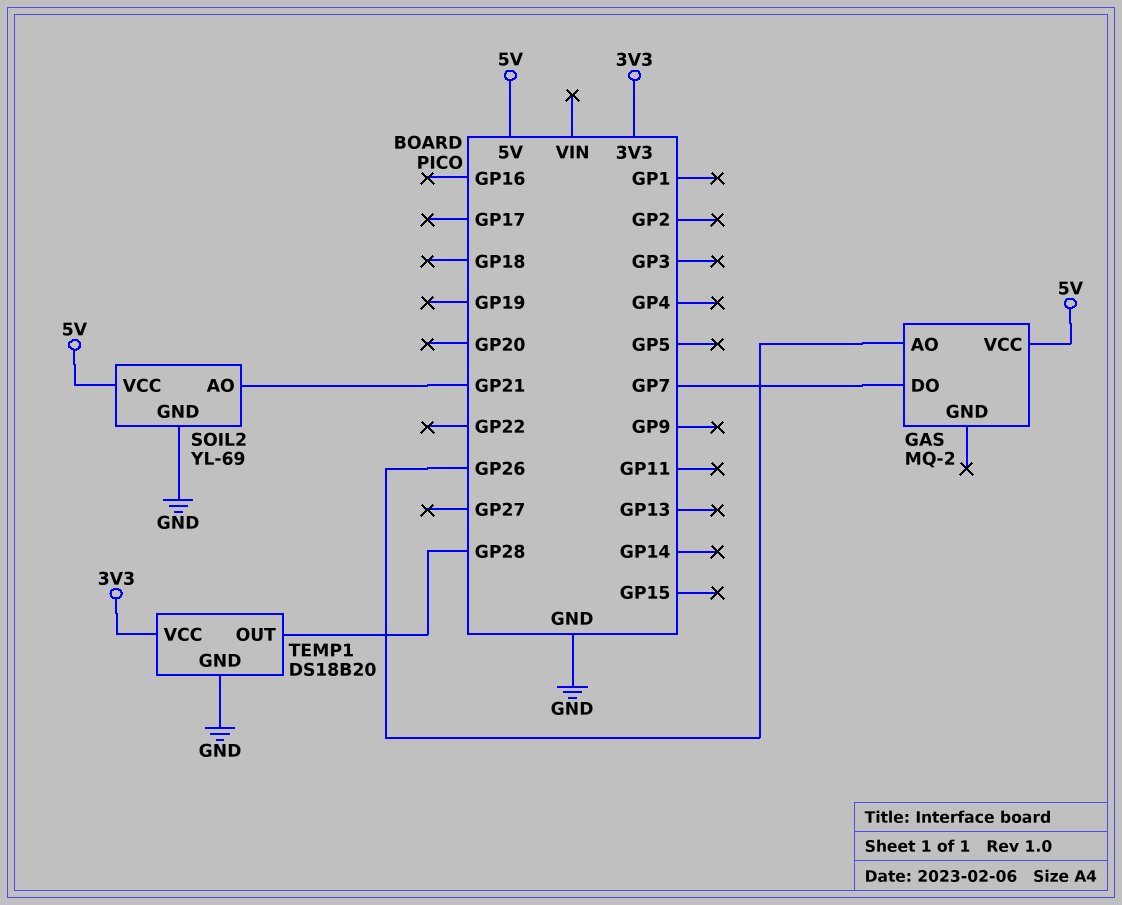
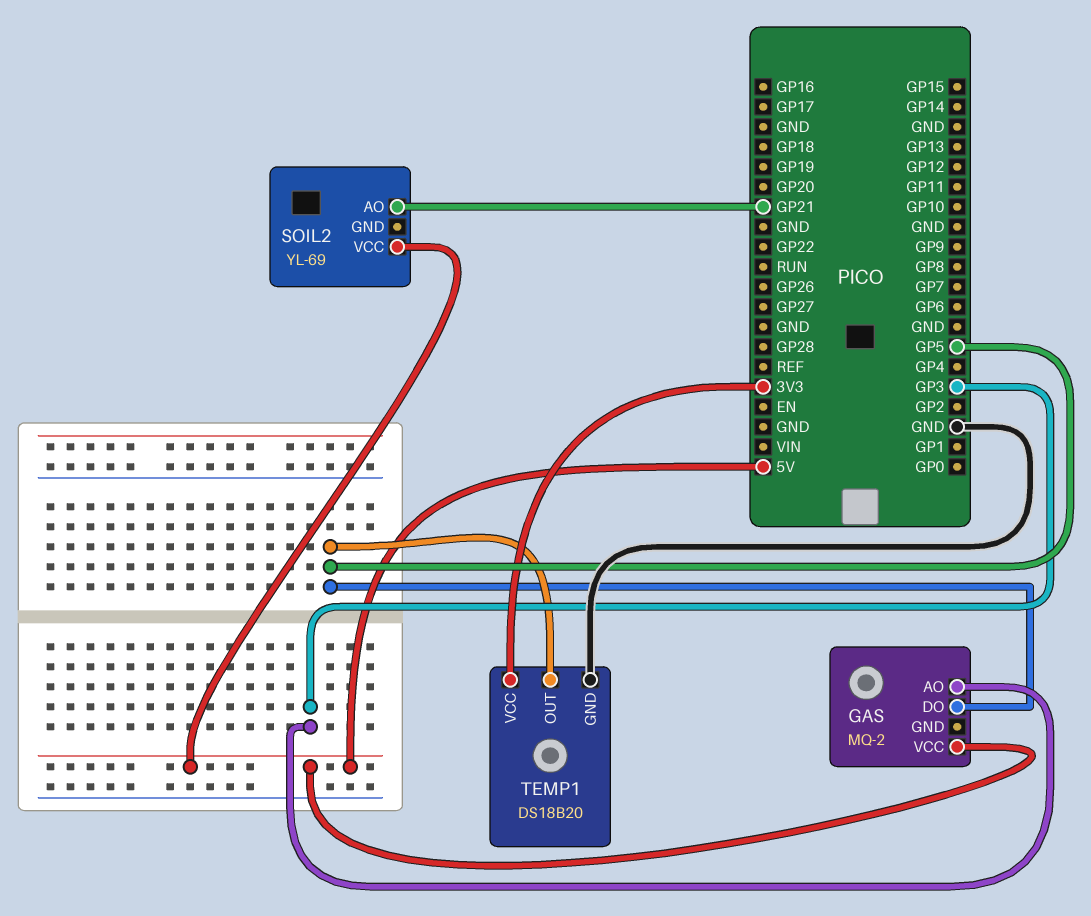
GAS pin AO: GP26 -> GP3
GAS pin DO: GP7 -> GP5
SOIL2 pin GND: GND -> none
TEMP1 pin OUT: GP28 -> GP5

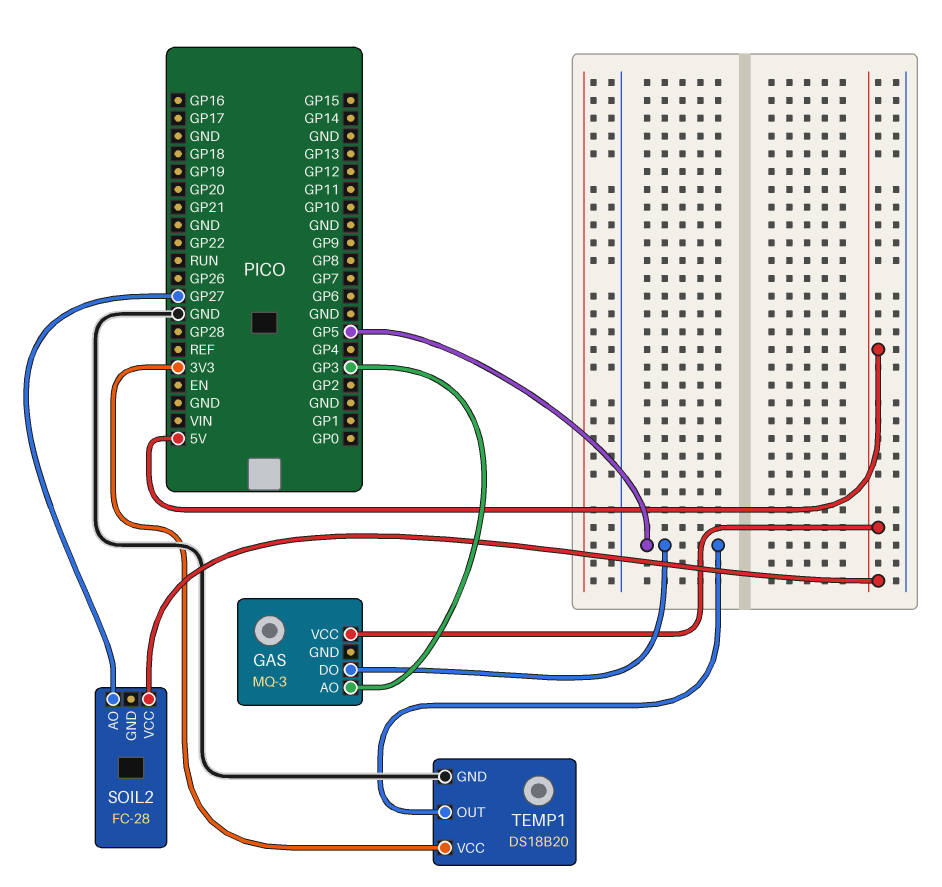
GAS: MQ-2 -> MQ-3
SOIL2: YL-69 -> FC-28
SOIL2 pin AO: GP21 -> GP27

